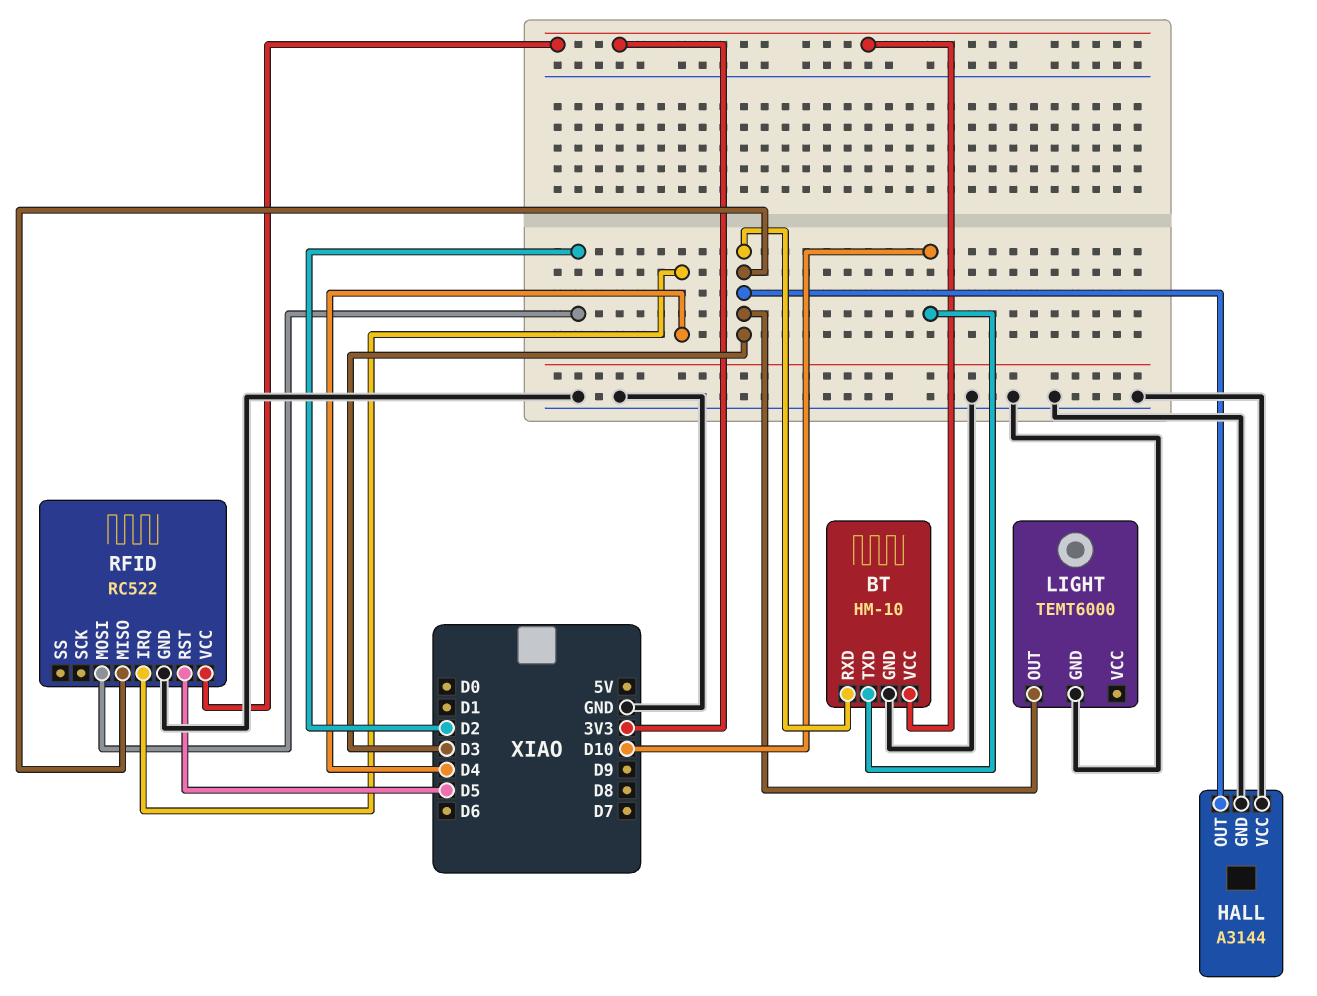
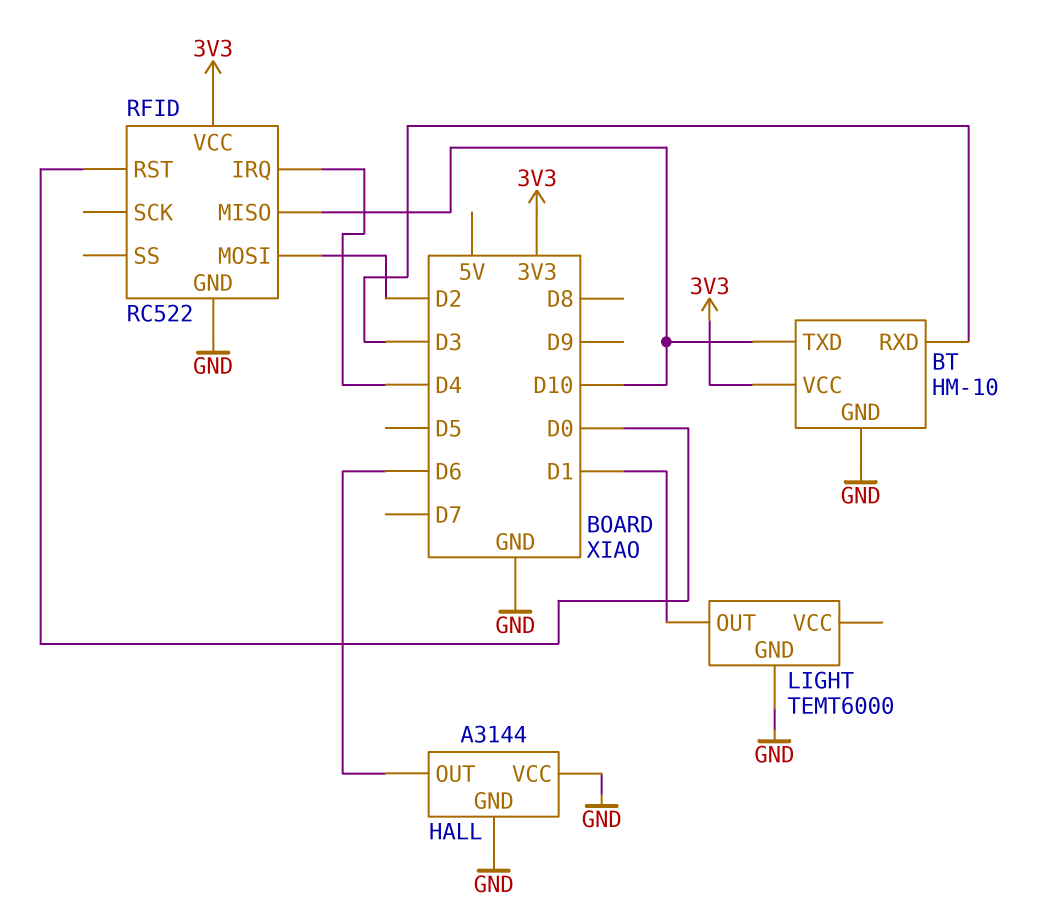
HALL pin OUT: D3 -> D6
LIGHT pin OUT: D3 -> D1
RFID pin MISO: D3 -> D10
RFID pin RST: D5 -> D0

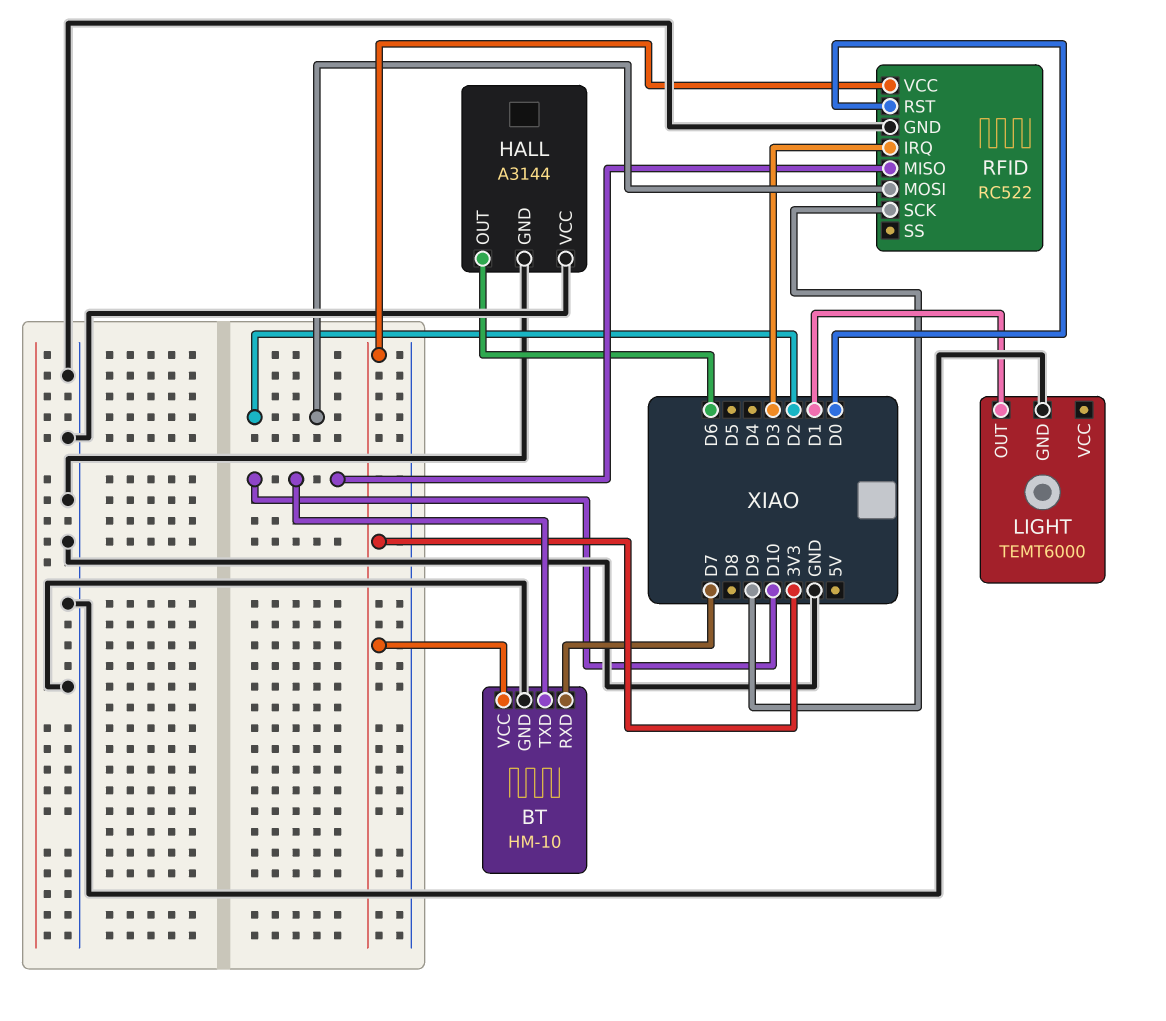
BT pin RXD: D3 -> D7
RFID pin IRQ: D4 -> D3
RFID pin SCK: none -> D9

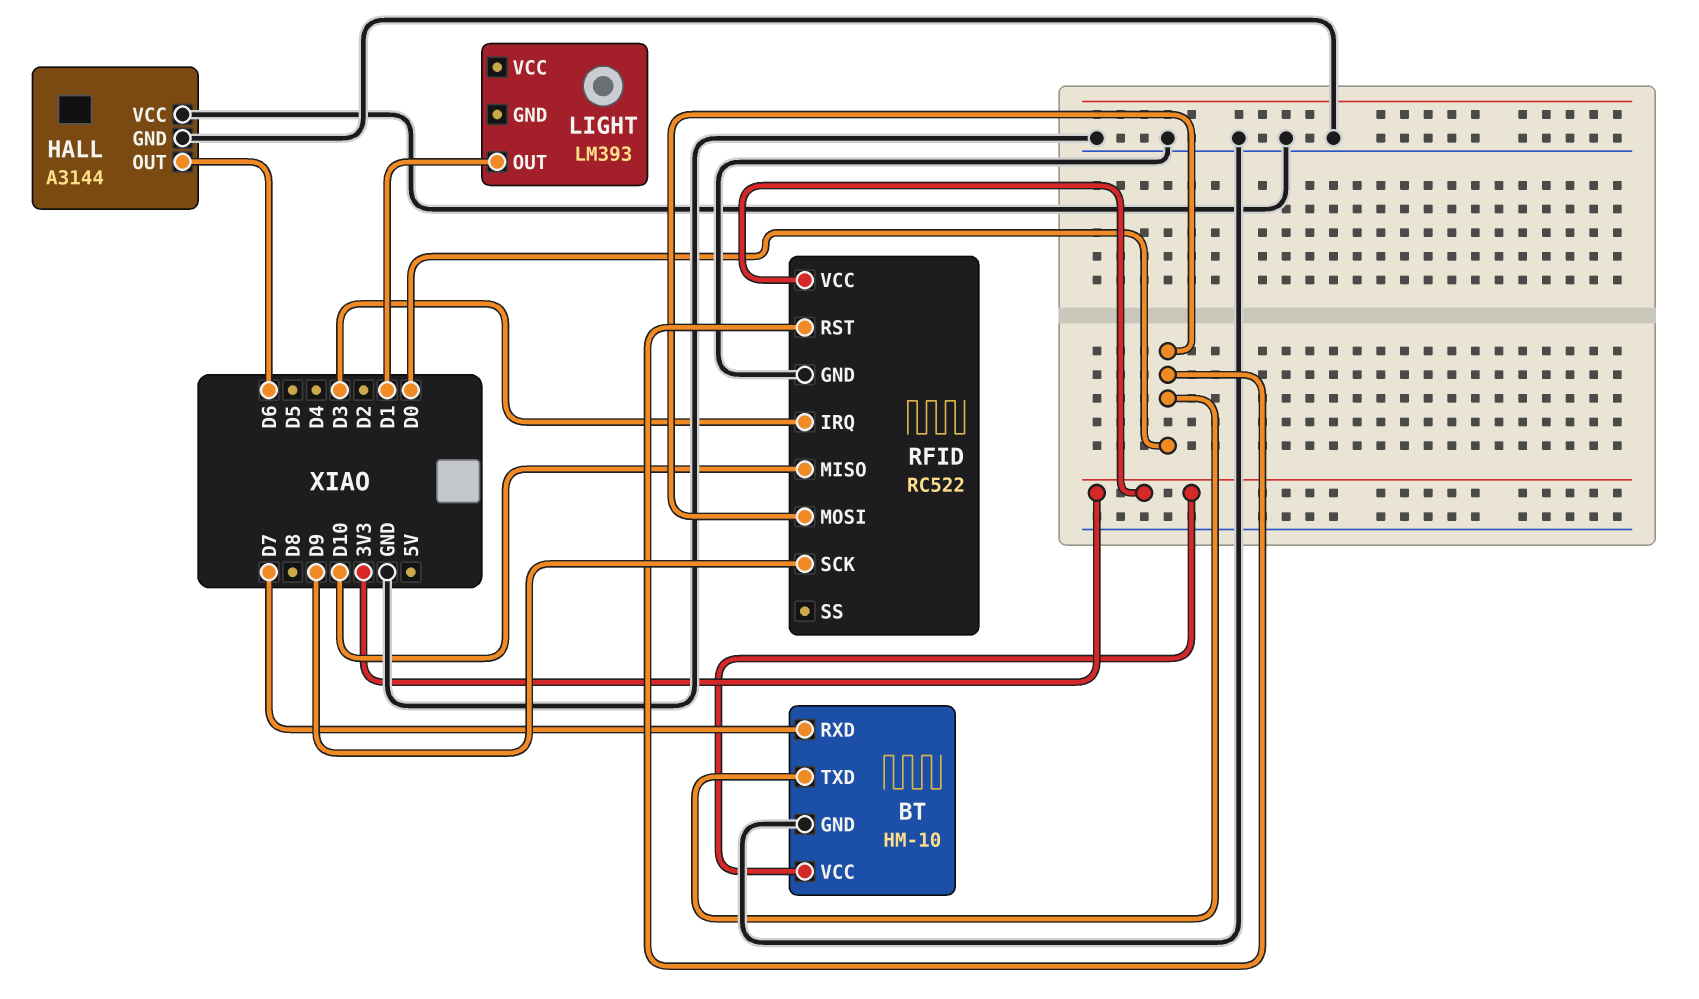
BT pin TXD: D10 -> D0
LIGHT: TEMT6000 -> LM393
LIGHT pin GND: GND -> none
RFID pin MOSI: D2 -> D0

